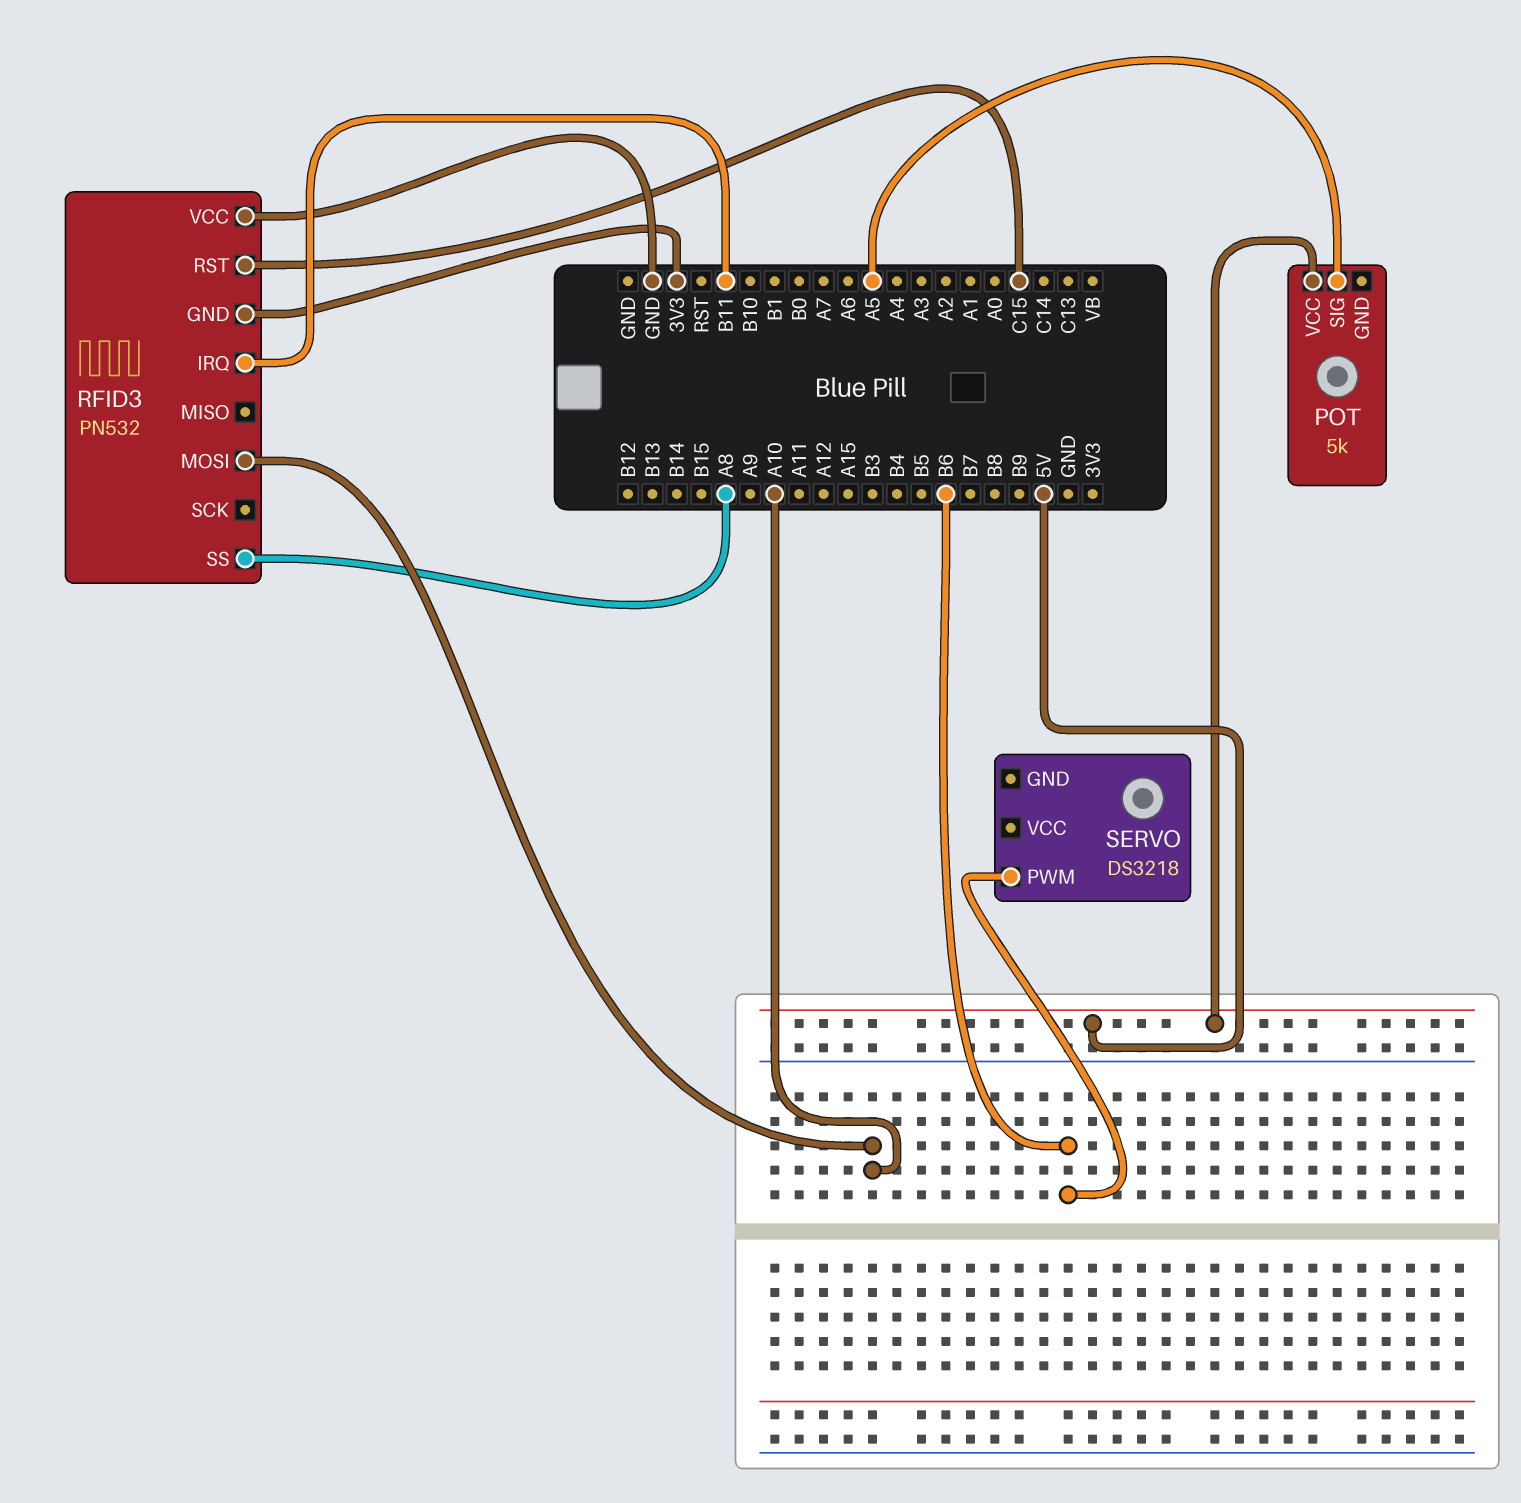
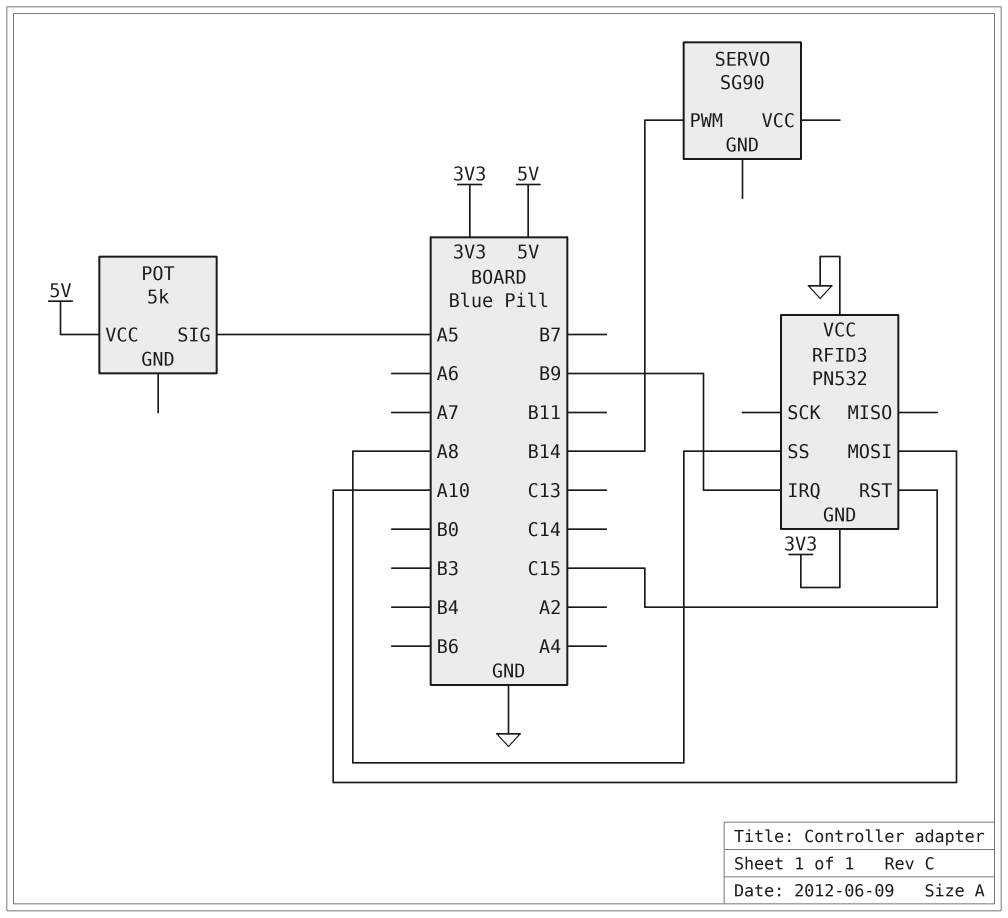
RFID3 pin IRQ: B11 -> B9
SERVO: DS3218 -> SG90
SERVO pin PWM: B6 -> B14

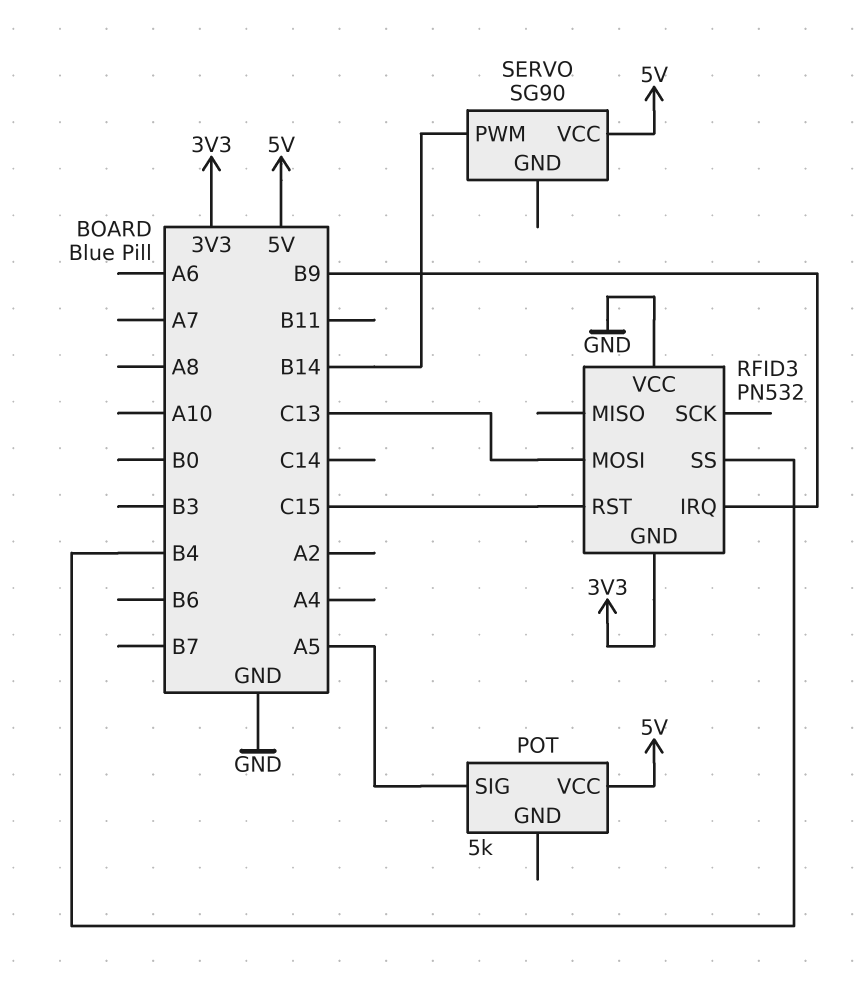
RFID3 pin MOSI: A10 -> C13
RFID3 pin SS: A8 -> B4
SERVO pin VCC: none -> 5V

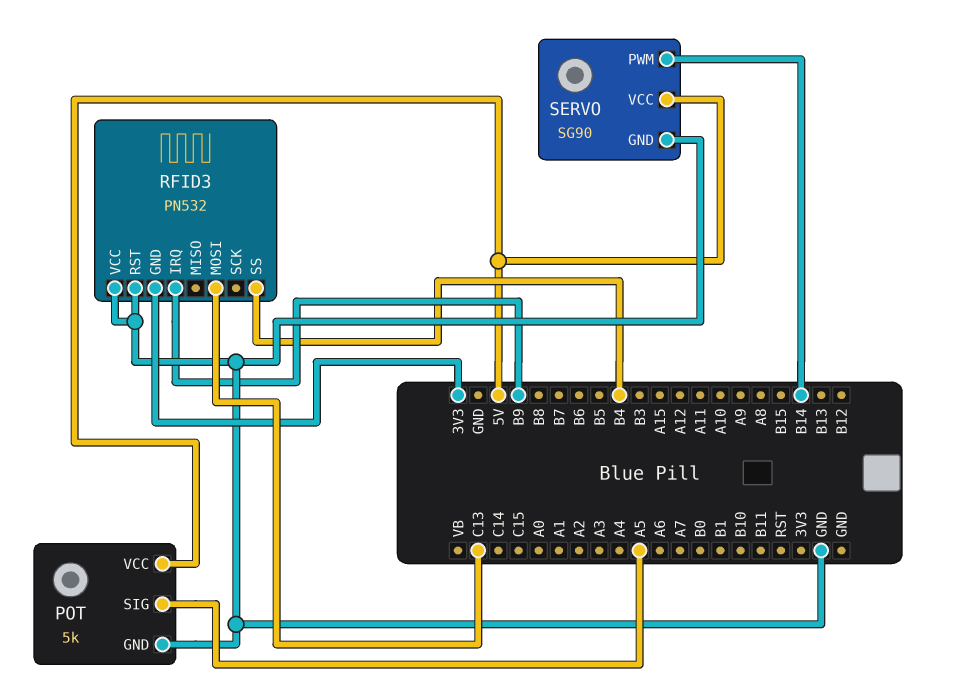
POT pin GND: none -> GND
RFID3 pin RST: C15 -> GND
SERVO pin GND: none -> GND

